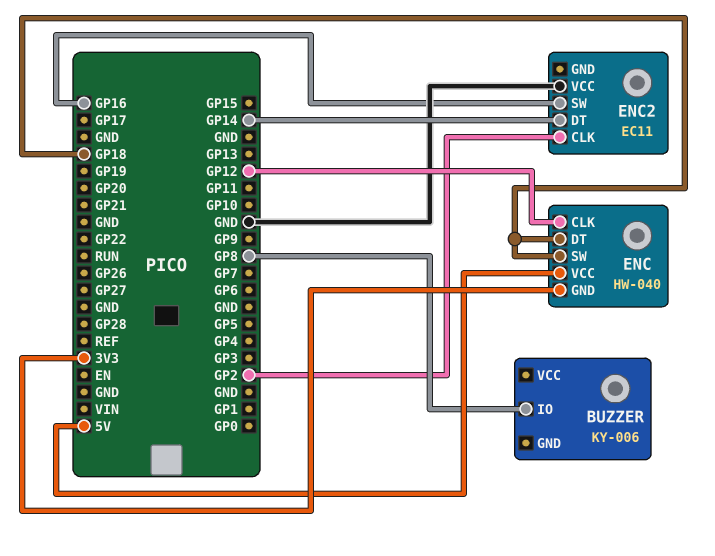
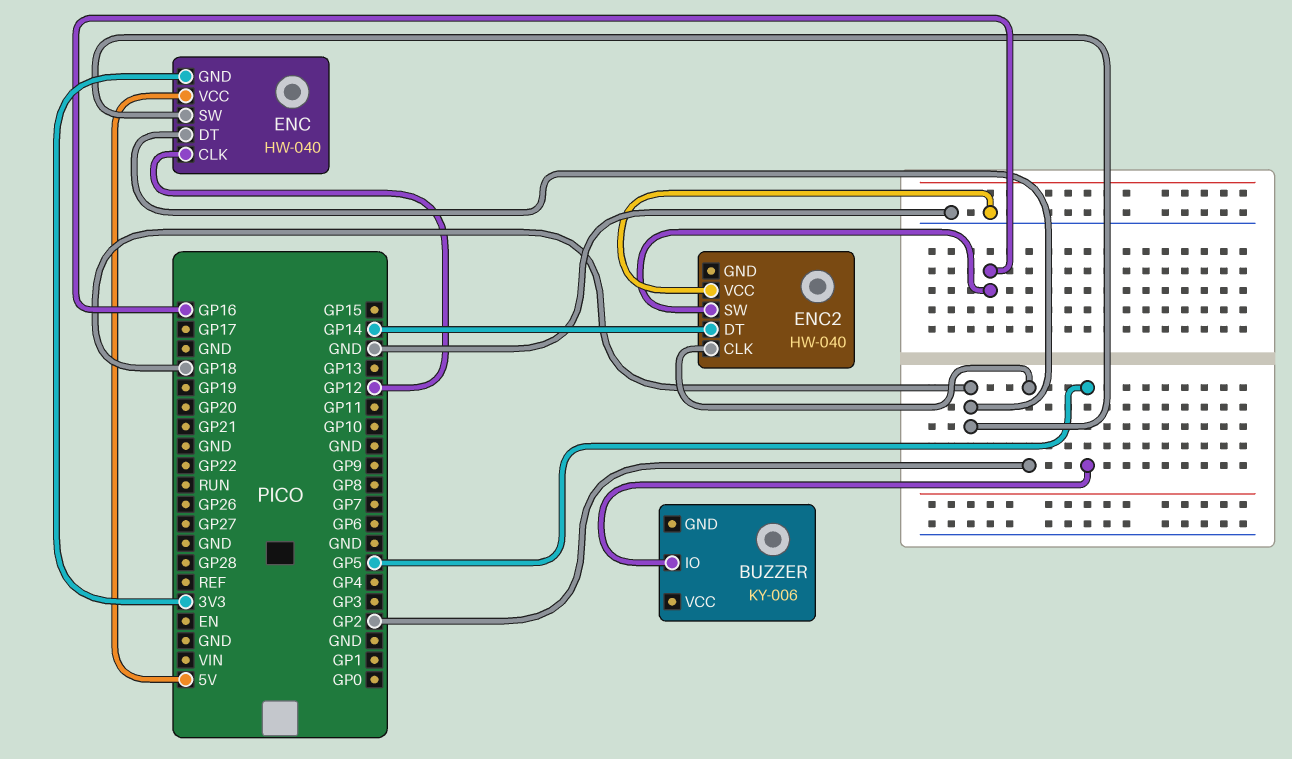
BUZZER pin IO: GP8 -> GP5
ENC2: EC11 -> HW-040

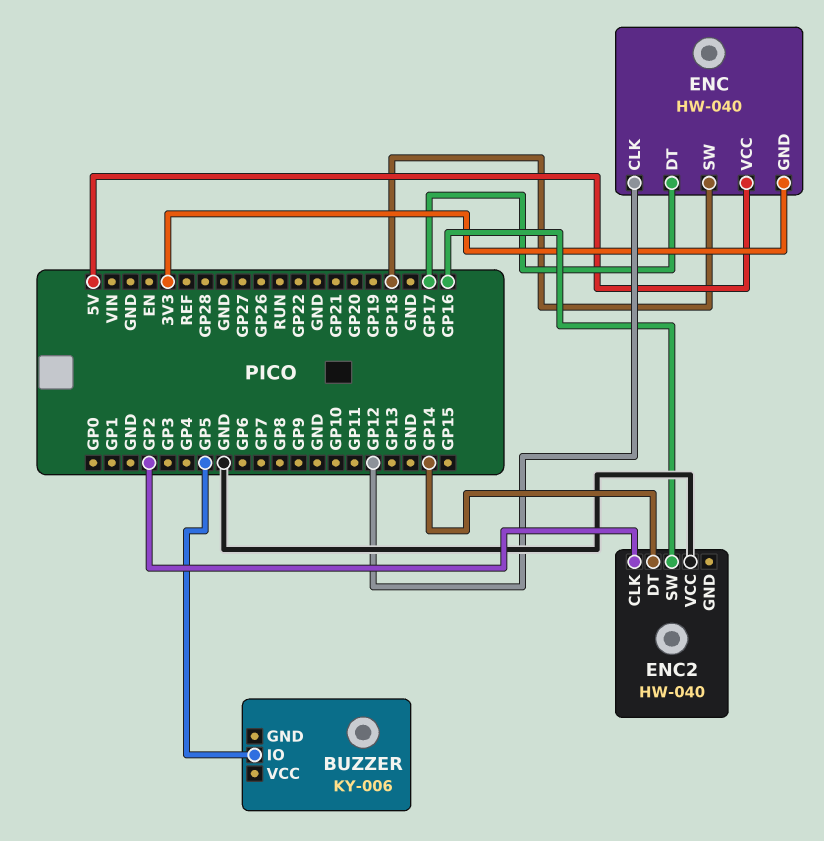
ENC pin DT: GP18 -> GP17

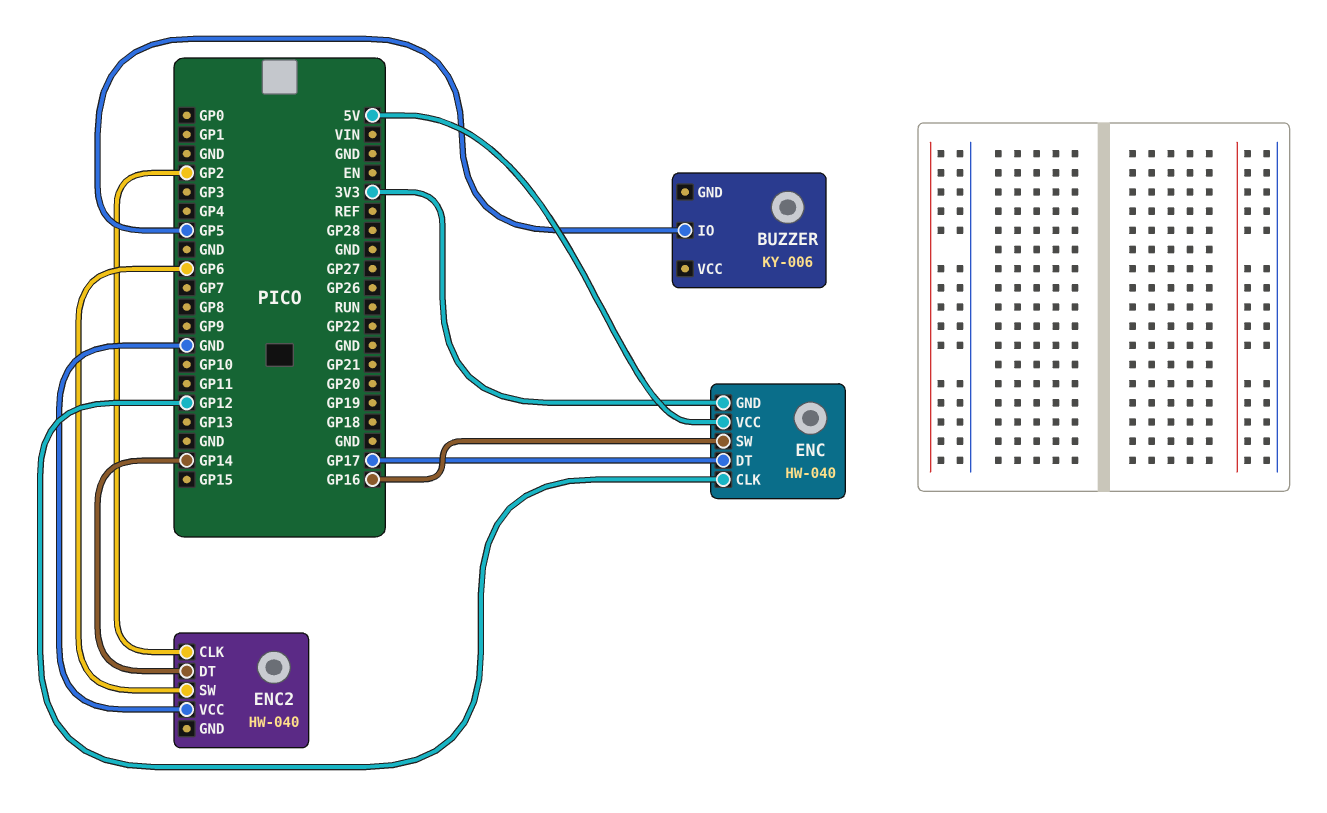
ENC pin SW: GP18 -> GP16
ENC2 pin SW: GP16 -> GP6

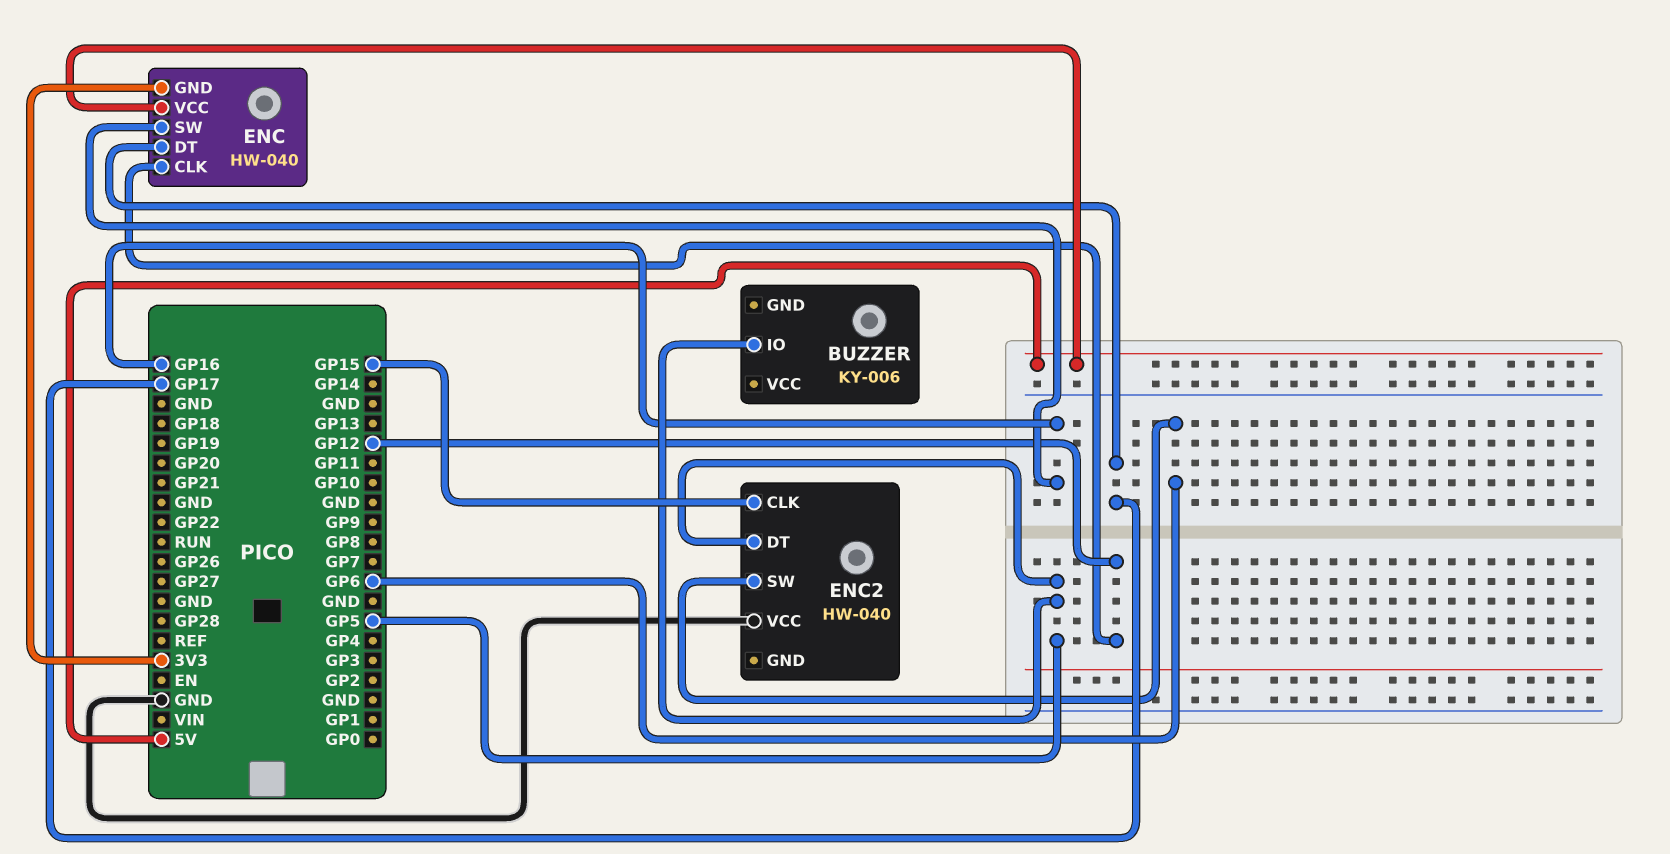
ENC2 pin CLK: GP2 -> GP15
ENC2 pin DT: GP14 -> GP5

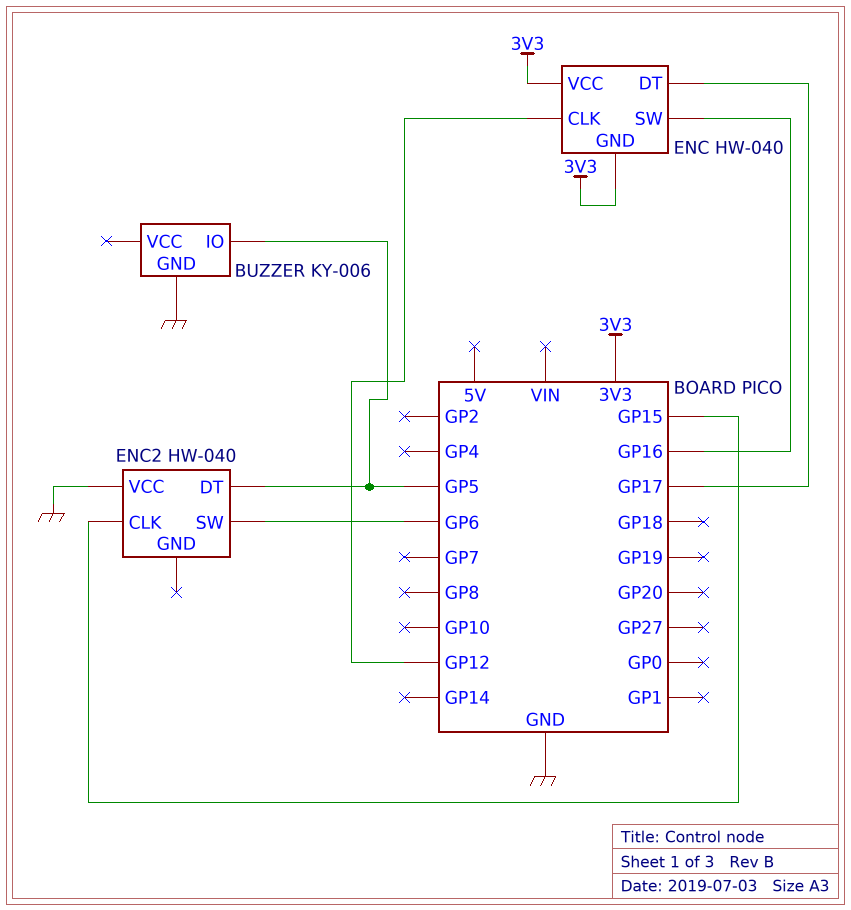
BUZZER pin GND: none -> GND
ENC pin VCC: 5V -> 3V3

